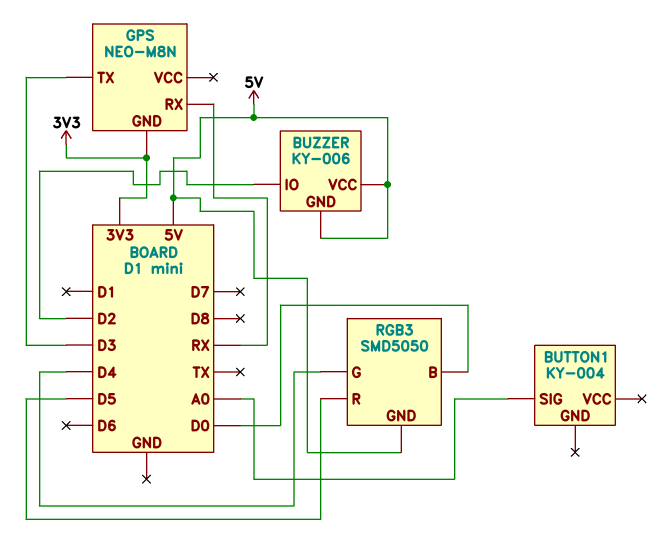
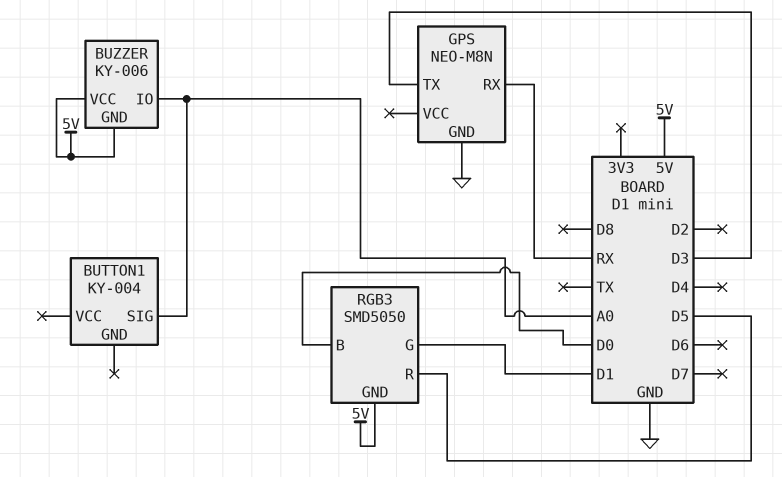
BUZZER pin IO: D2 -> A0
GPS pin GND: 3V3 -> GND
RGB3 pin G: D4 -> D1

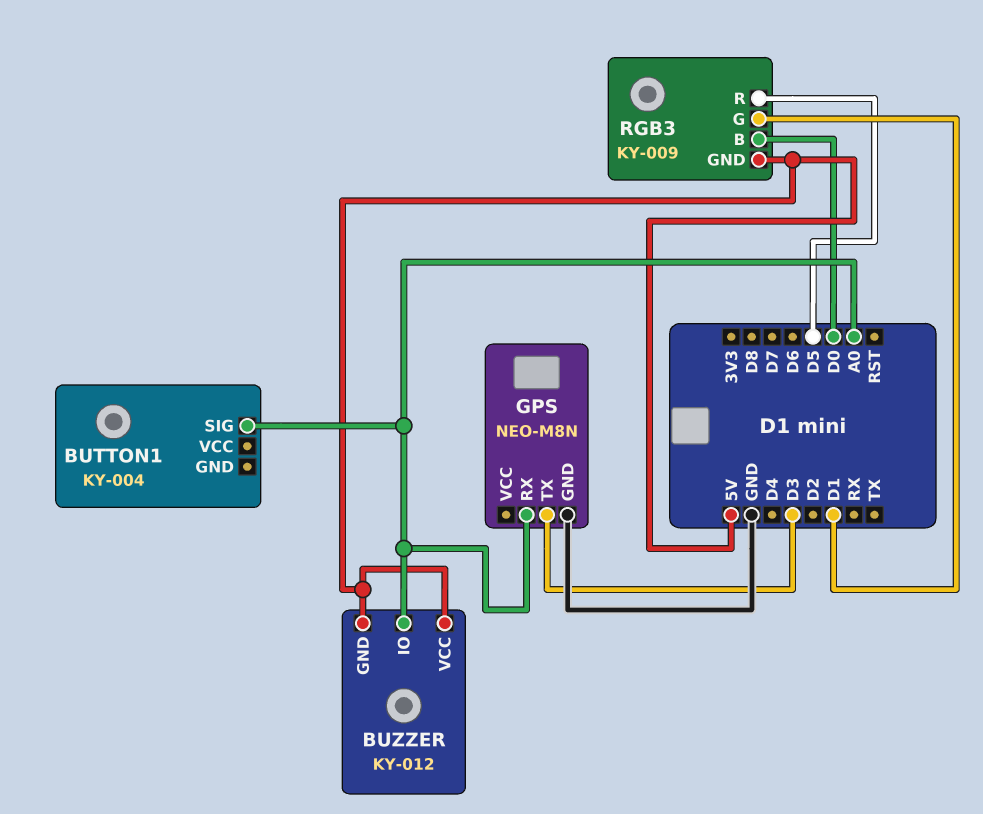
BUZZER: KY-006 -> KY-012
GPS pin RX: RX -> A0
RGB3: SMD5050 -> KY-009

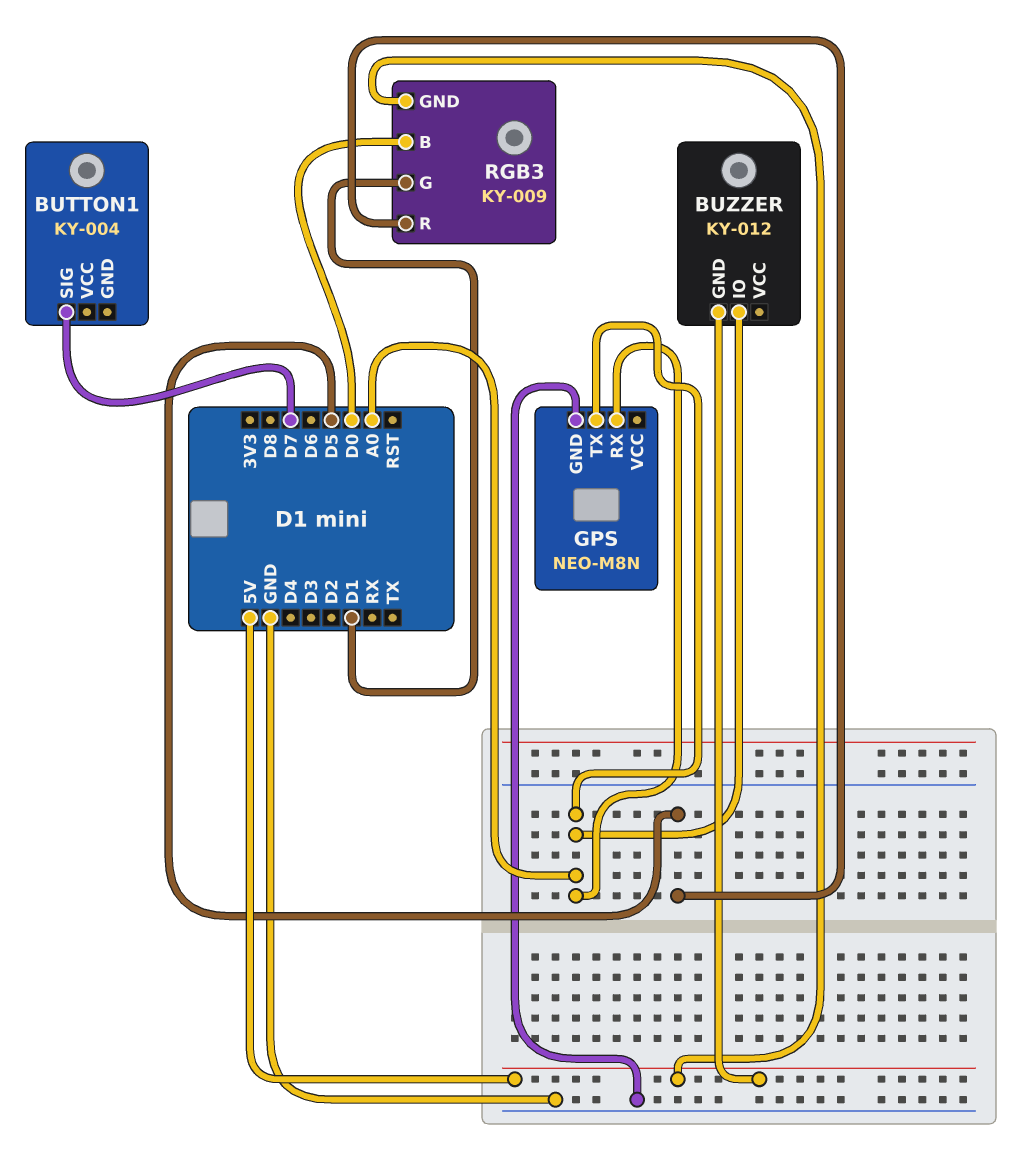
BUTTON1 pin SIG: A0 -> D7
BUZZER pin VCC: 5V -> none
GPS pin TX: D3 -> A0

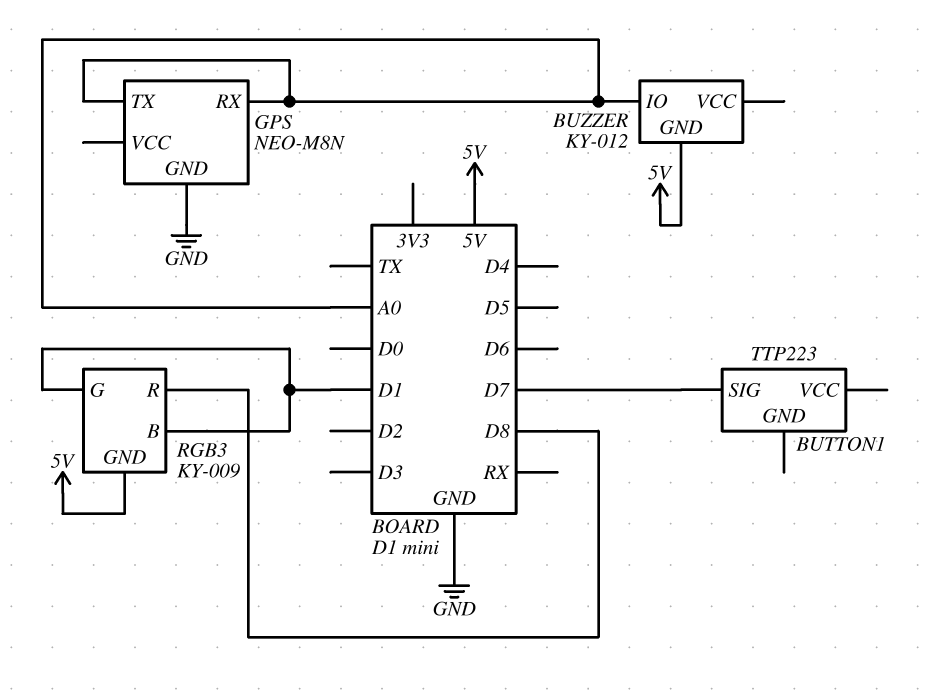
BUTTON1: KY-004 -> TTP223
RGB3 pin B: D0 -> D1
RGB3 pin R: D5 -> D8

